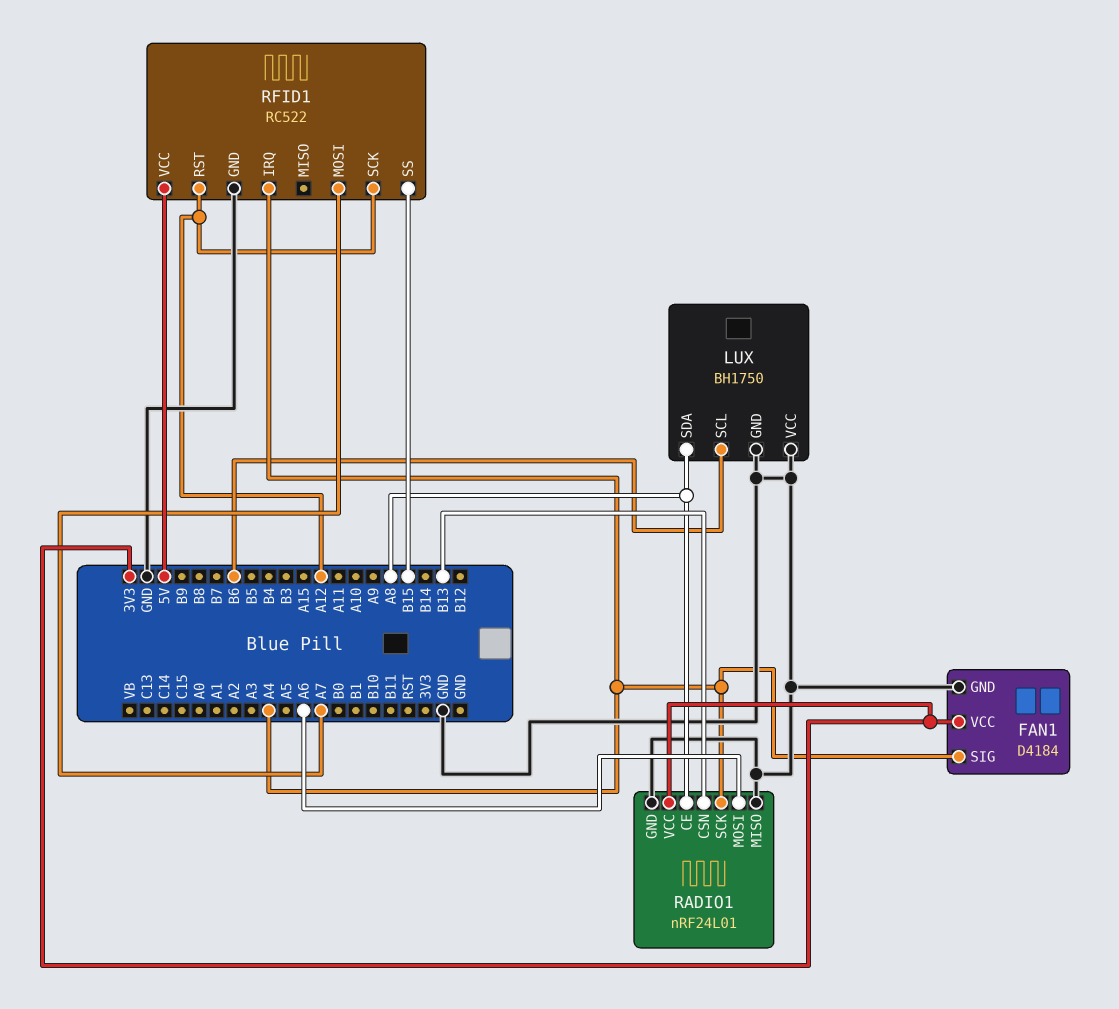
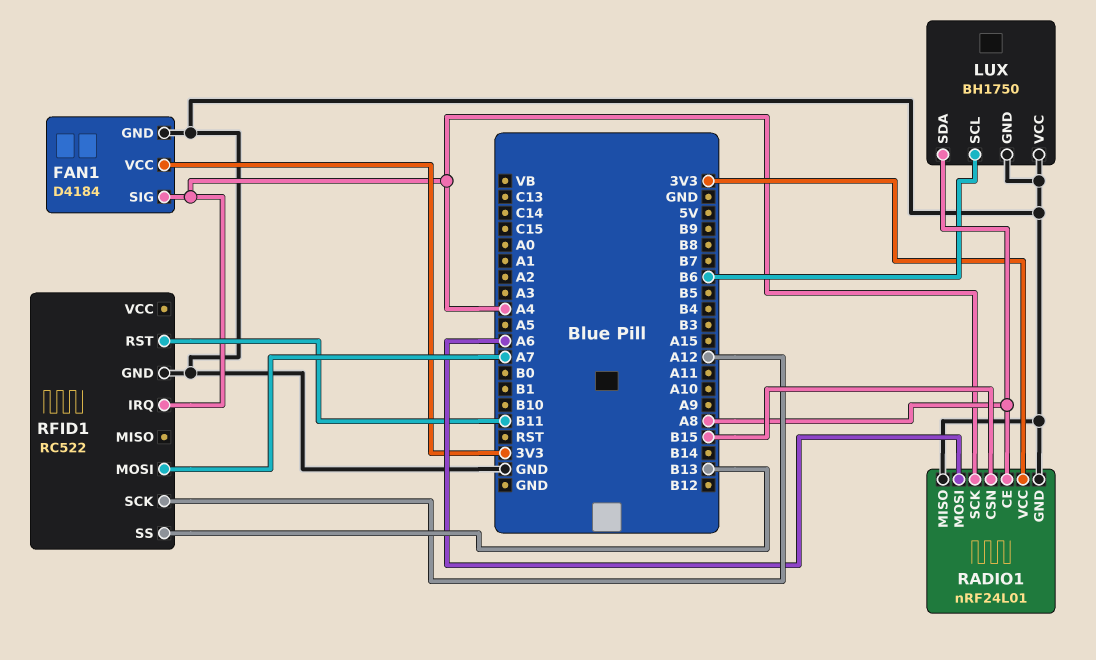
RADIO1 pin CSN: B13 -> B15
RFID1 pin RST: A12 -> B11
RFID1 pin SS: B15 -> B13
RFID1 pin VCC: 5V -> none

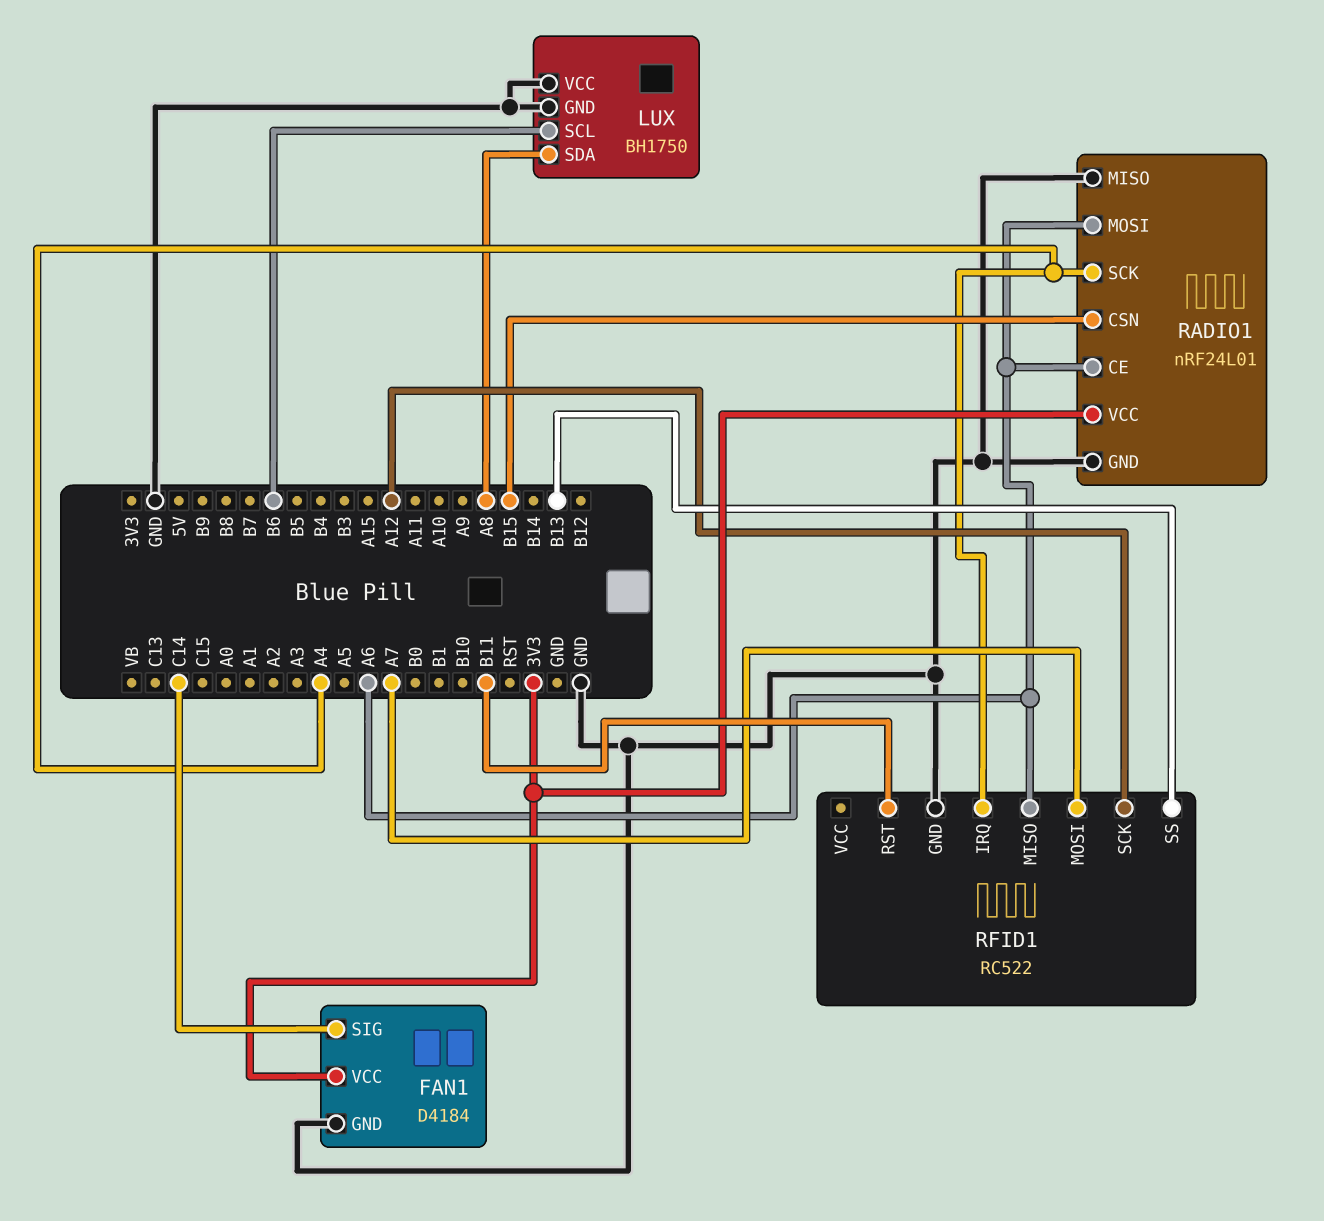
FAN1 pin SIG: A4 -> C14
RADIO1 pin CE: A8 -> A6
RFID1 pin MISO: none -> A6

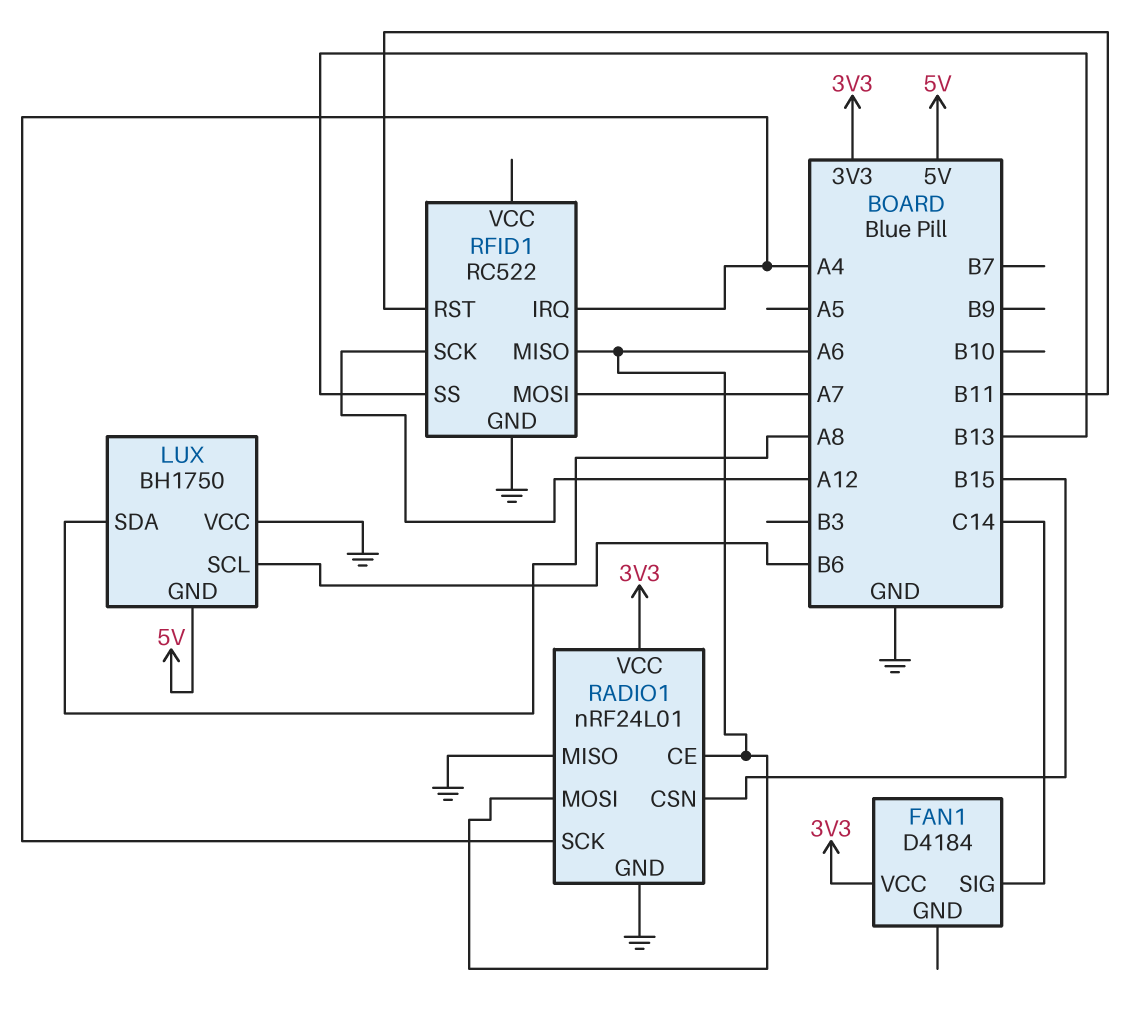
FAN1 pin GND: GND -> none
LUX pin GND: GND -> 5V

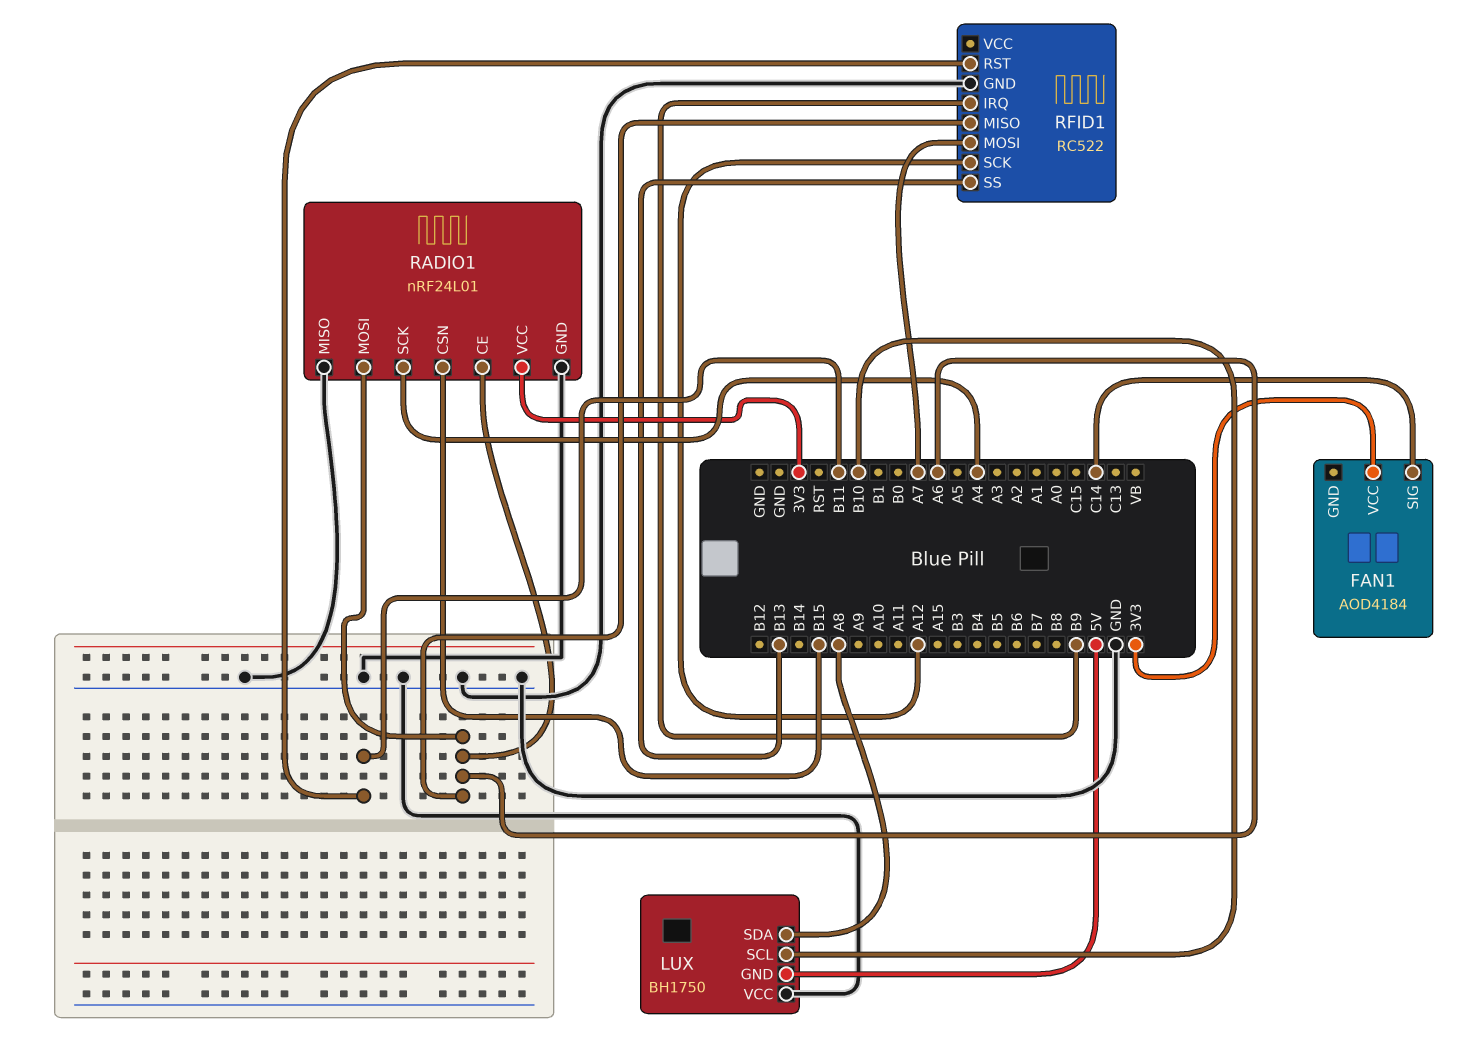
FAN1: D4184 -> AOD4184
LUX pin SCL: B6 -> B10
RFID1 pin IRQ: A4 -> B9

